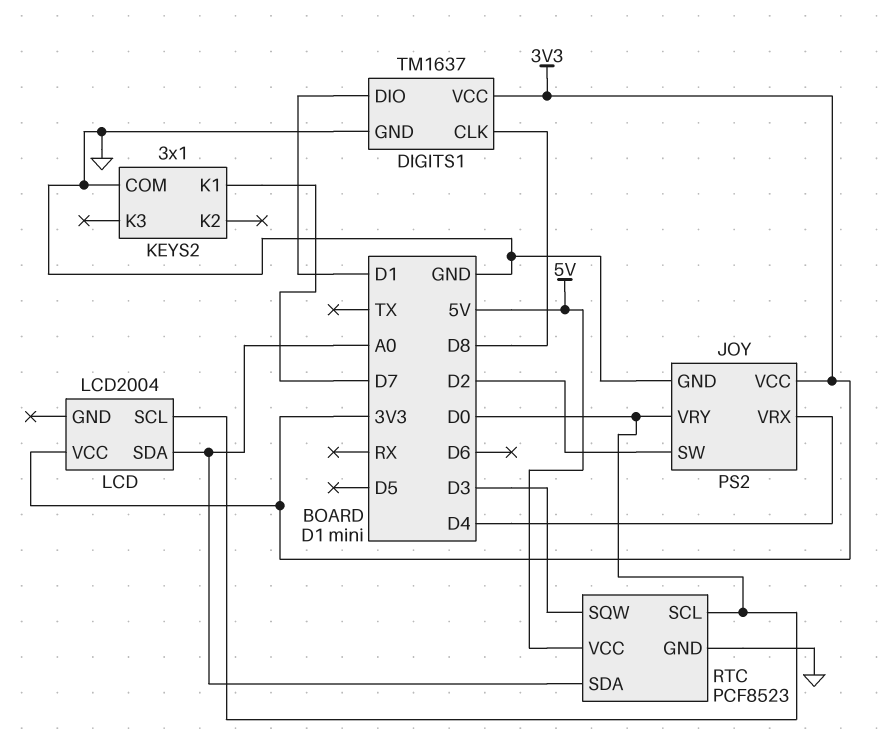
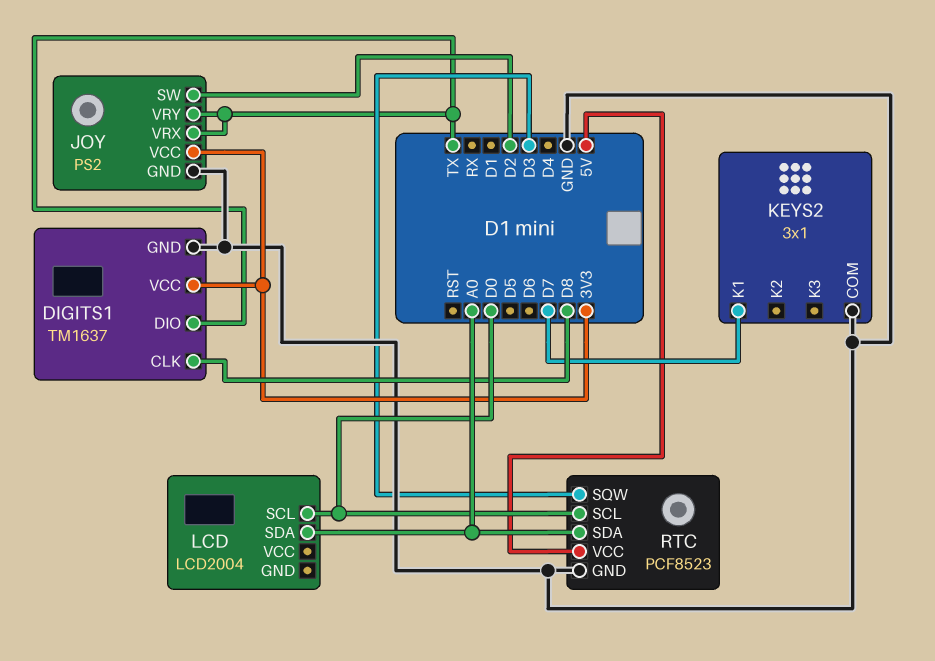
DIGITS1 pin DIO: D1 -> TX
JOY pin VRX: D4 -> TX
JOY pin VRY: D0 -> TX
LCD pin VCC: 3V3 -> none

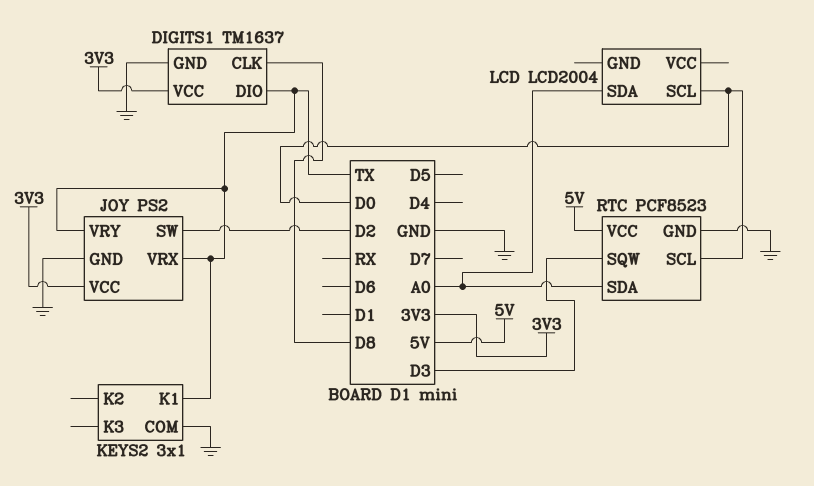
KEYS2 pin K1: D7 -> TX

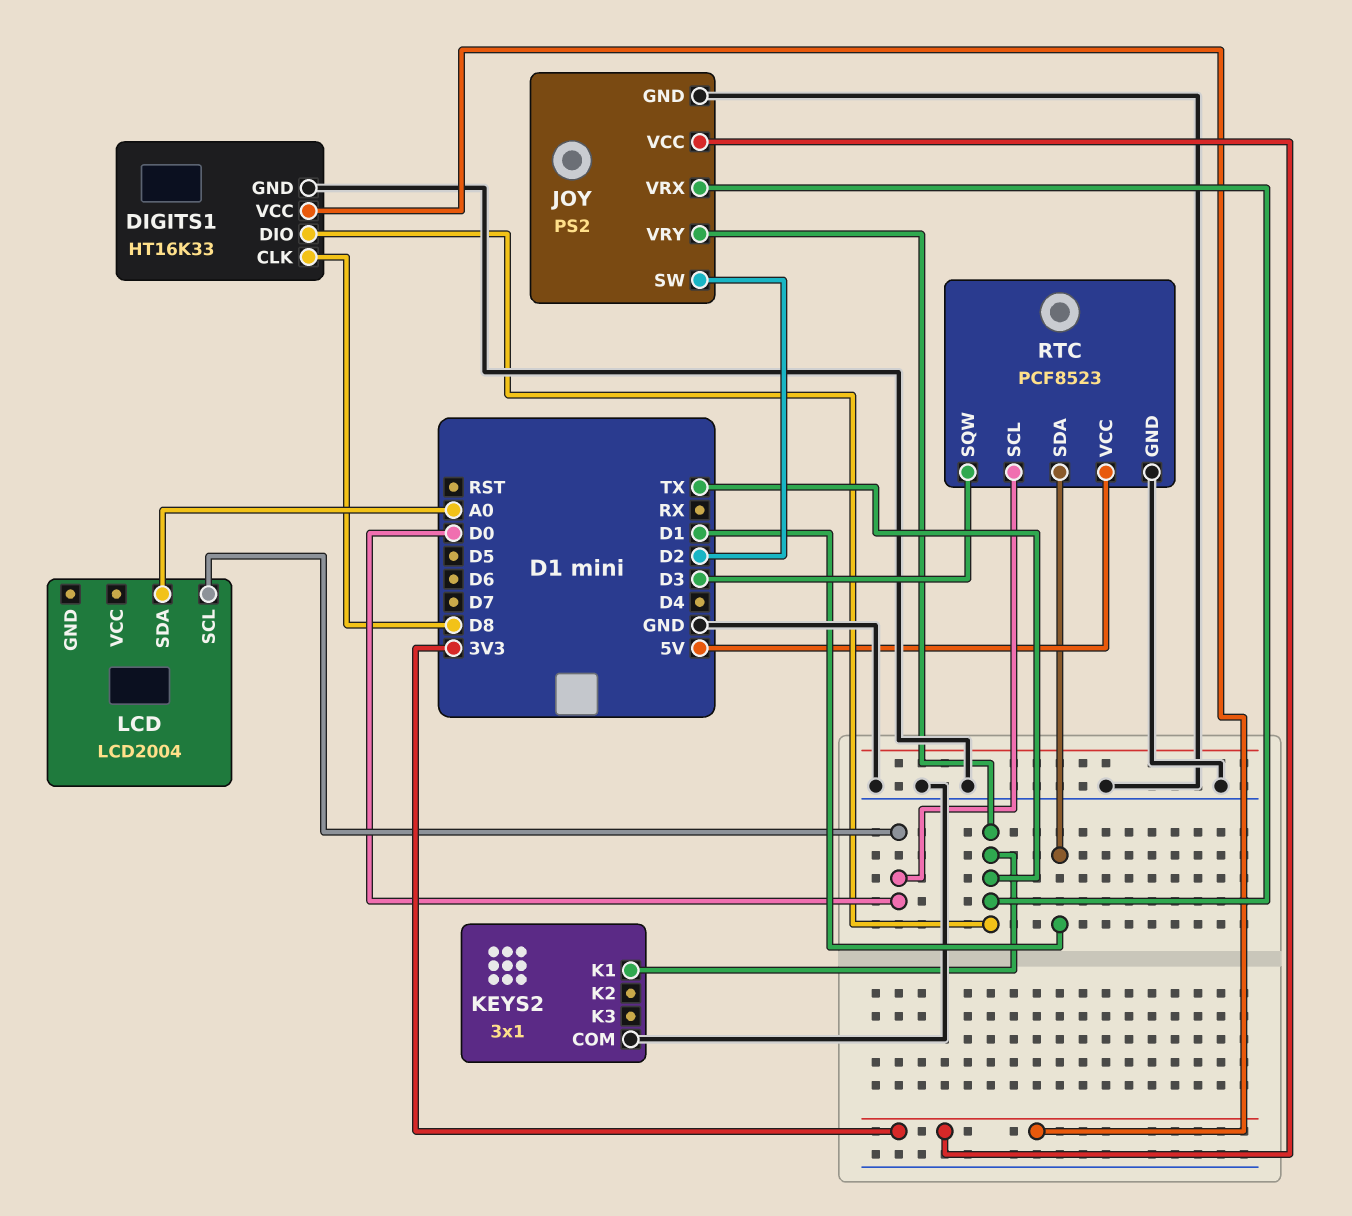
DIGITS1: TM1637 -> HT16K33
RTC pin SDA: A0 -> D1

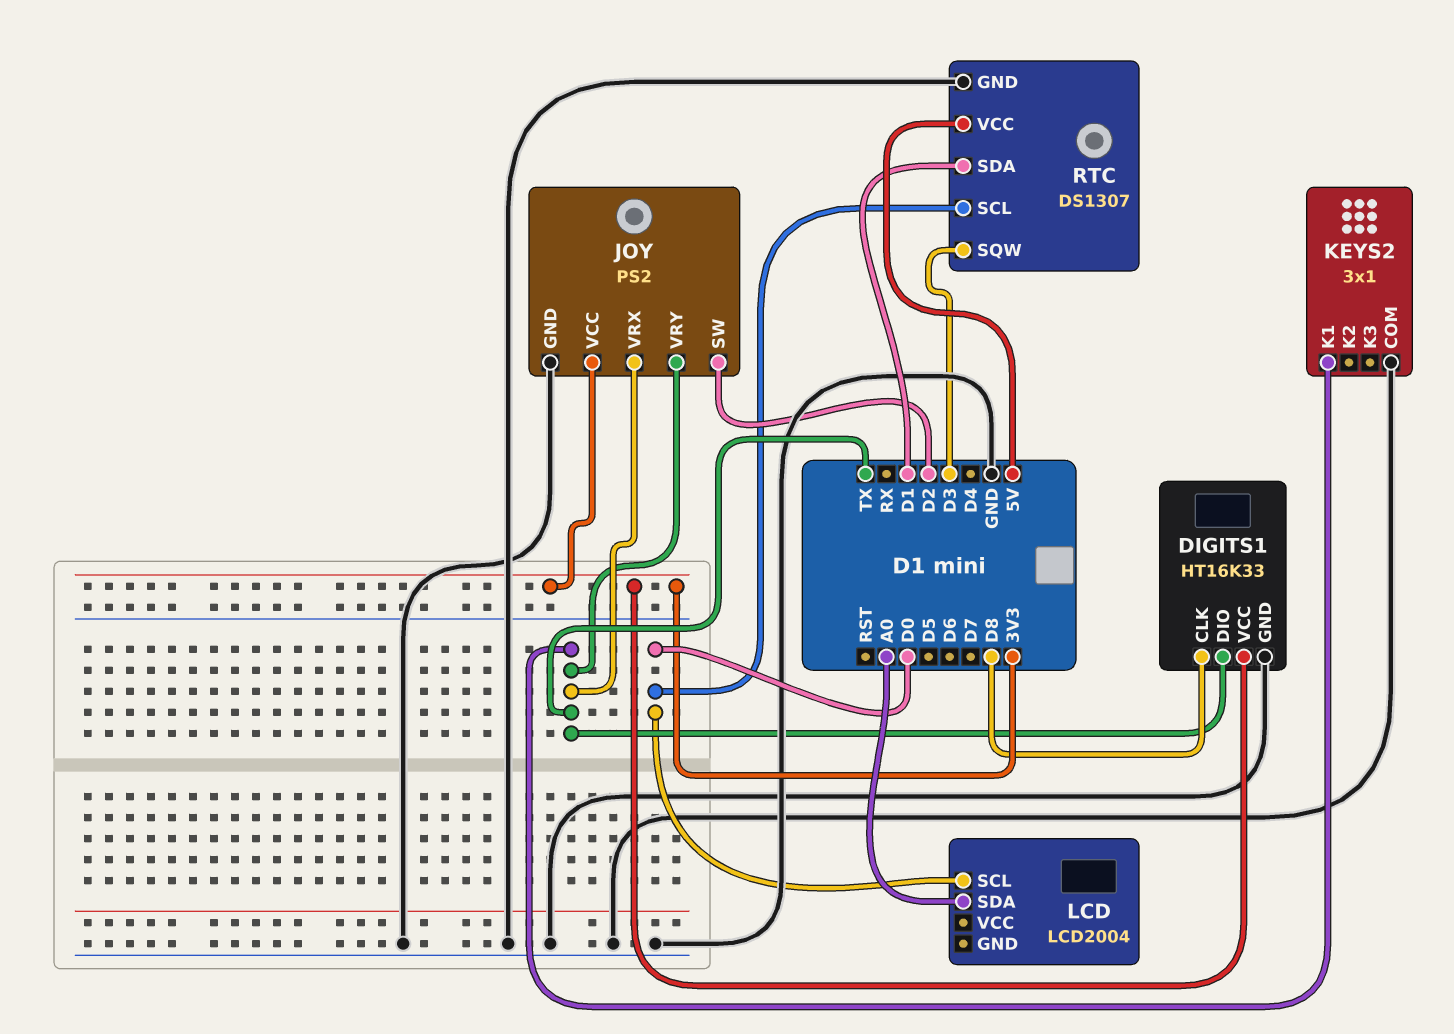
RTC: PCF8523 -> DS1307

